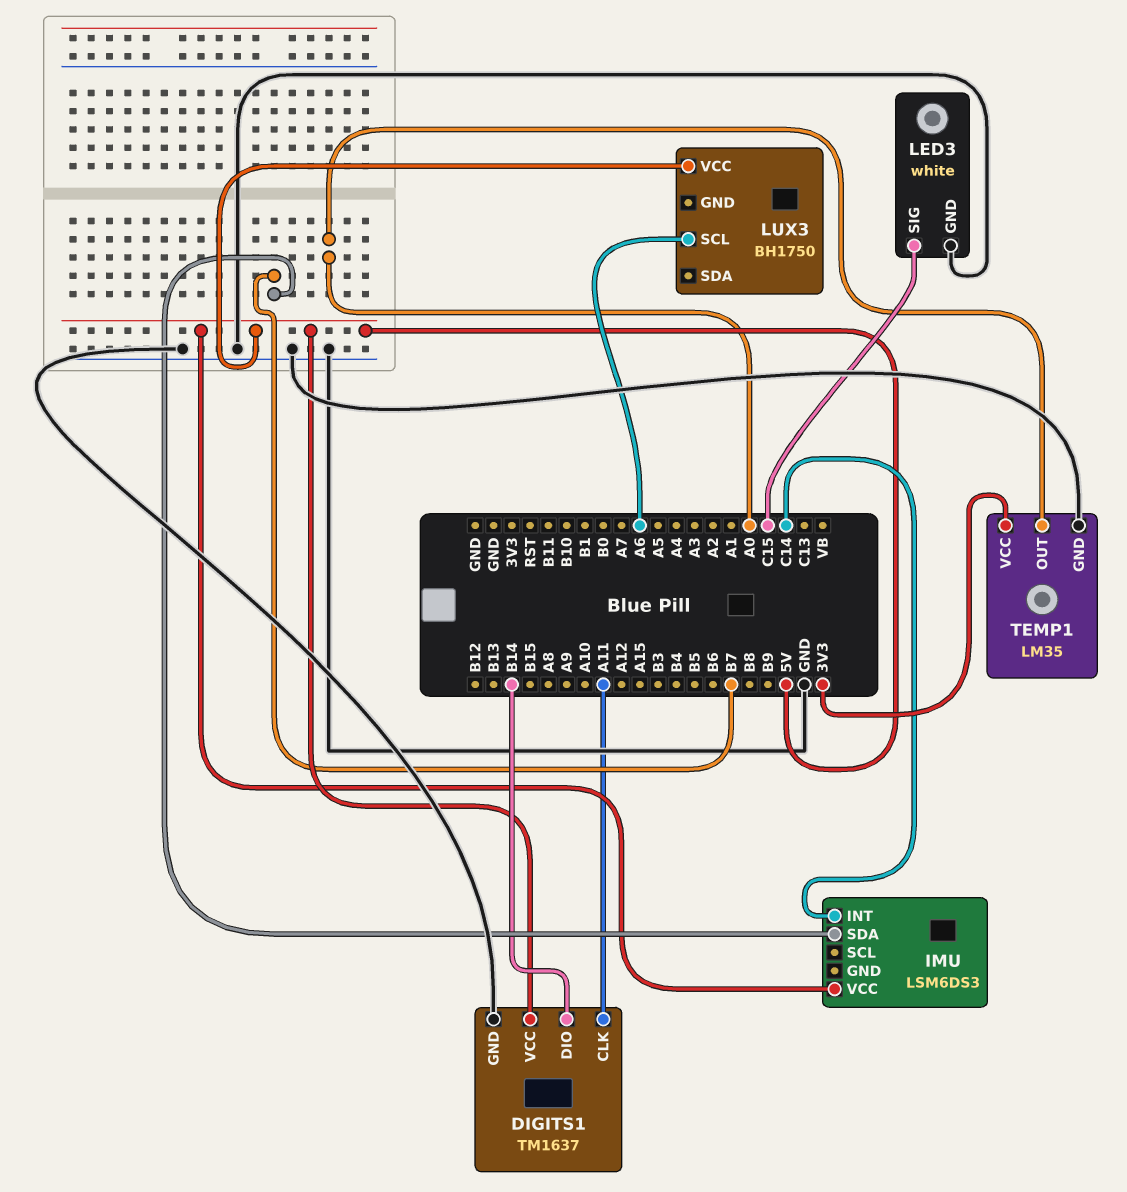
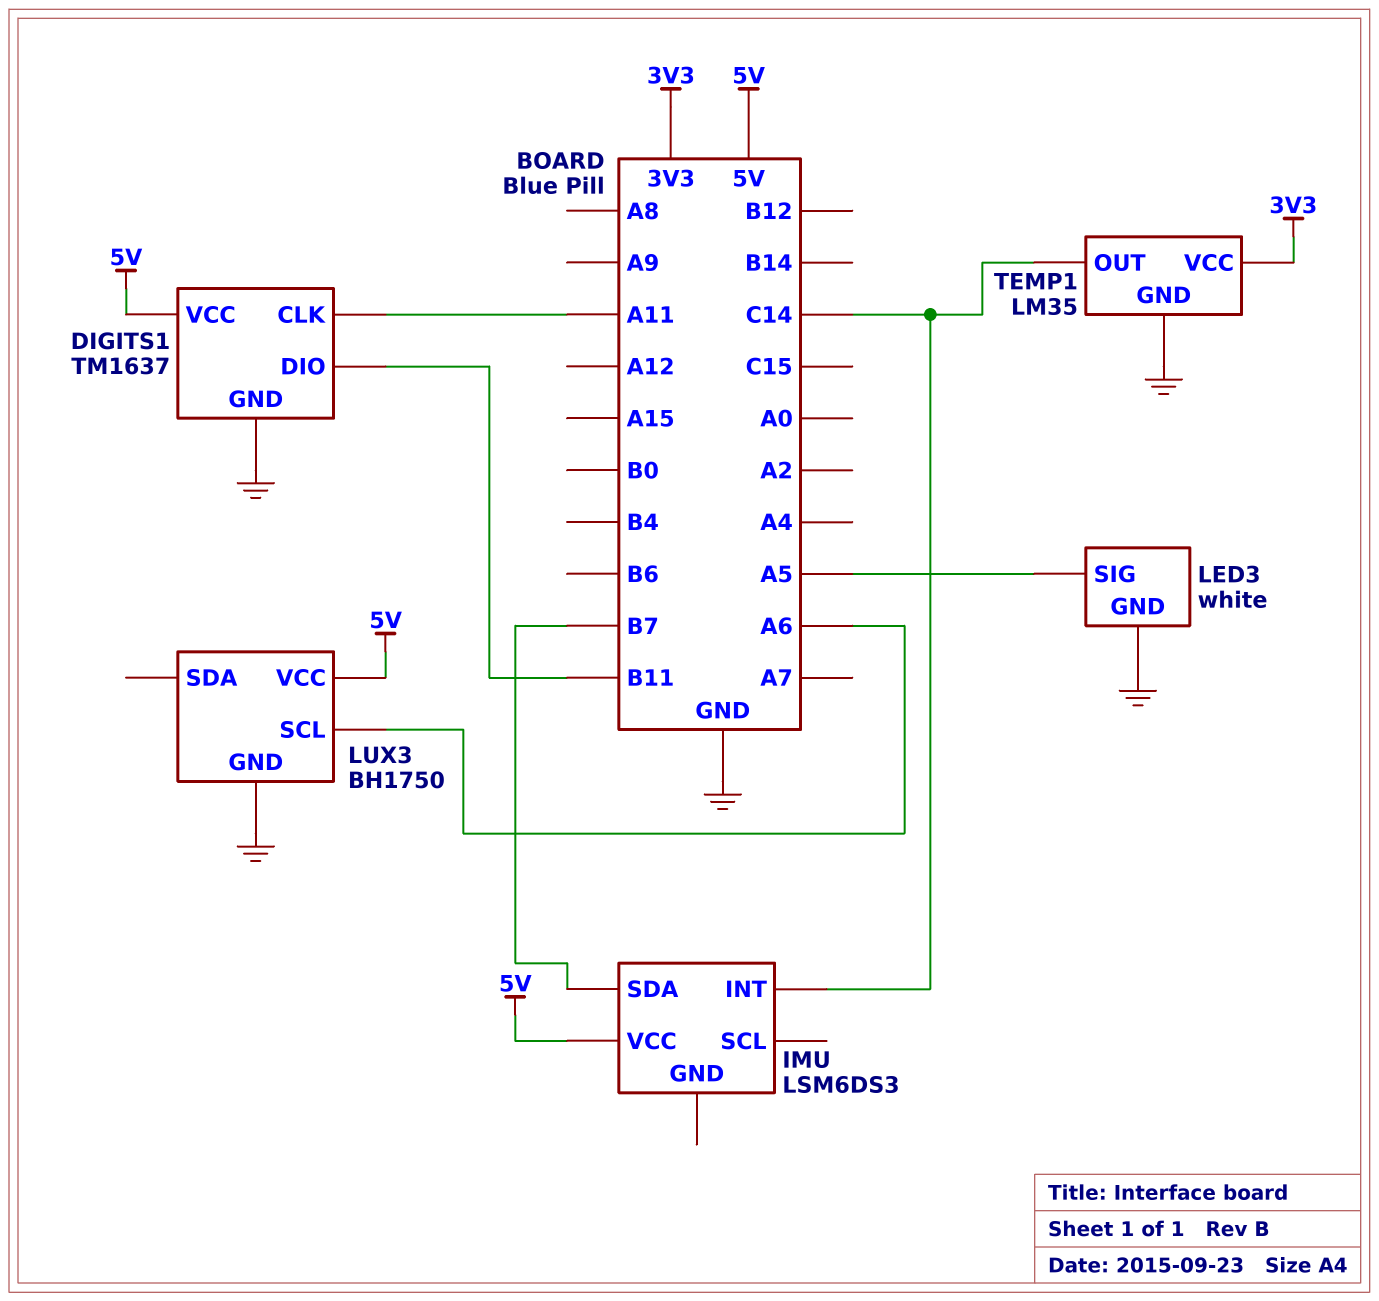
DIGITS1 pin DIO: B14 -> B11
LED3 pin SIG: C15 -> A5
LUX3 pin GND: none -> GND
TEMP1 pin OUT: A0 -> C14

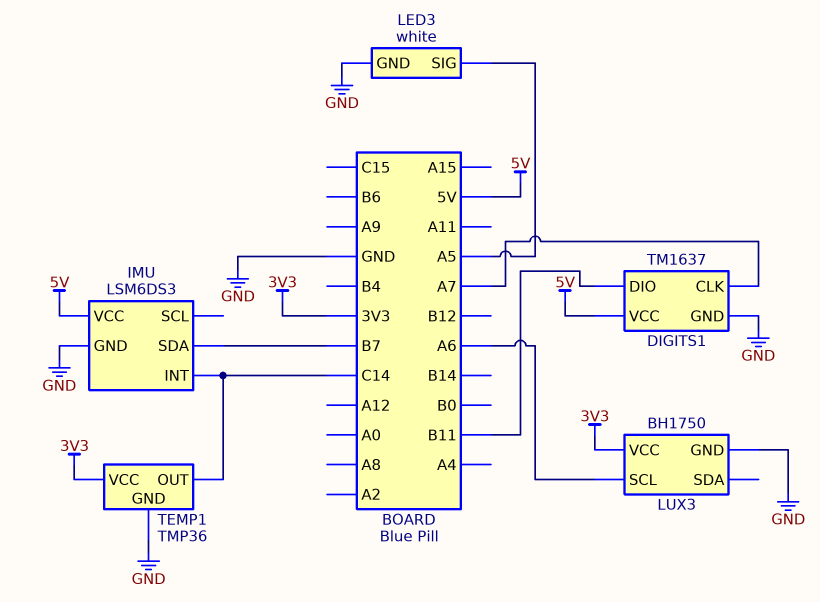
DIGITS1 pin CLK: A11 -> A7
IMU pin GND: none -> GND
LUX3 pin VCC: 5V -> 3V3
TEMP1: LM35 -> TMP36

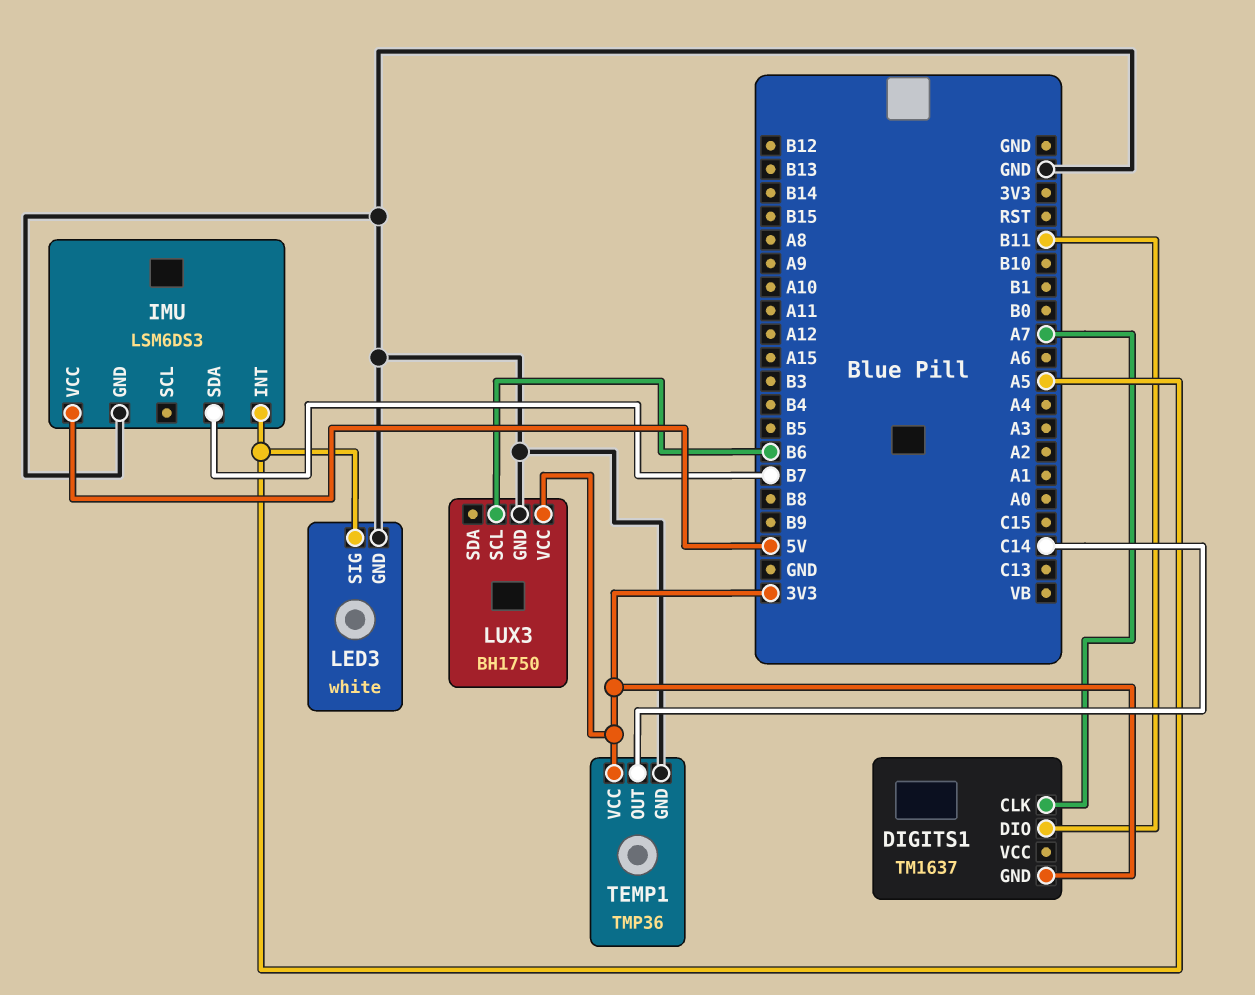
DIGITS1 pin GND: GND -> 3V3
DIGITS1 pin VCC: 5V -> none
IMU pin INT: C14 -> A5
LUX3 pin SCL: A6 -> B6

